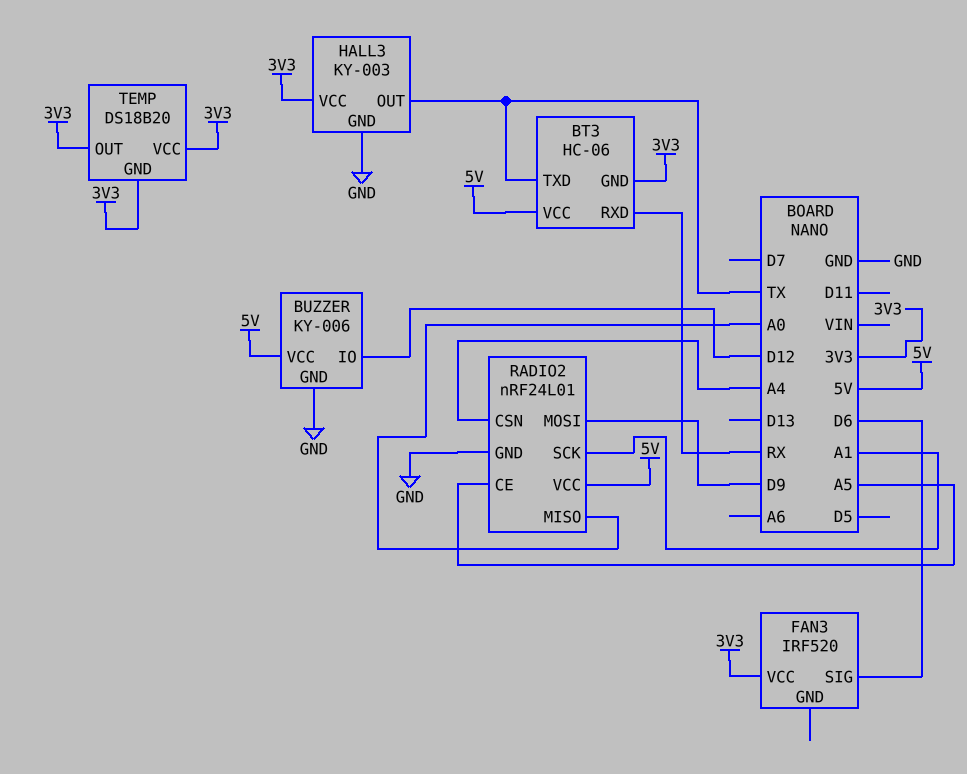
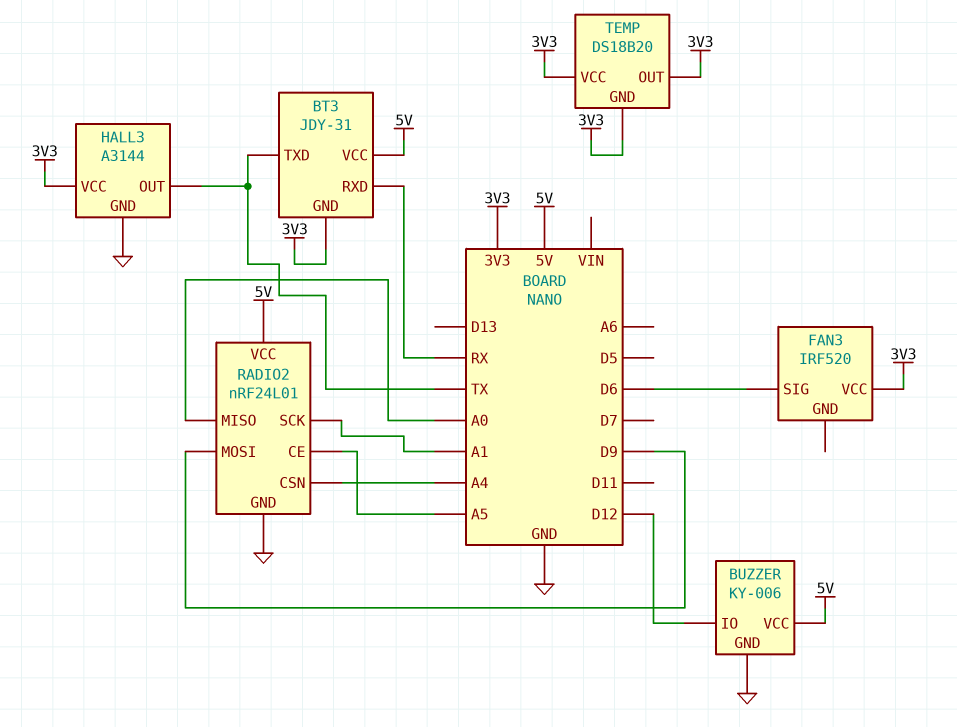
BT3: HC-06 -> JDY-31
HALL3: KY-003 -> A3144

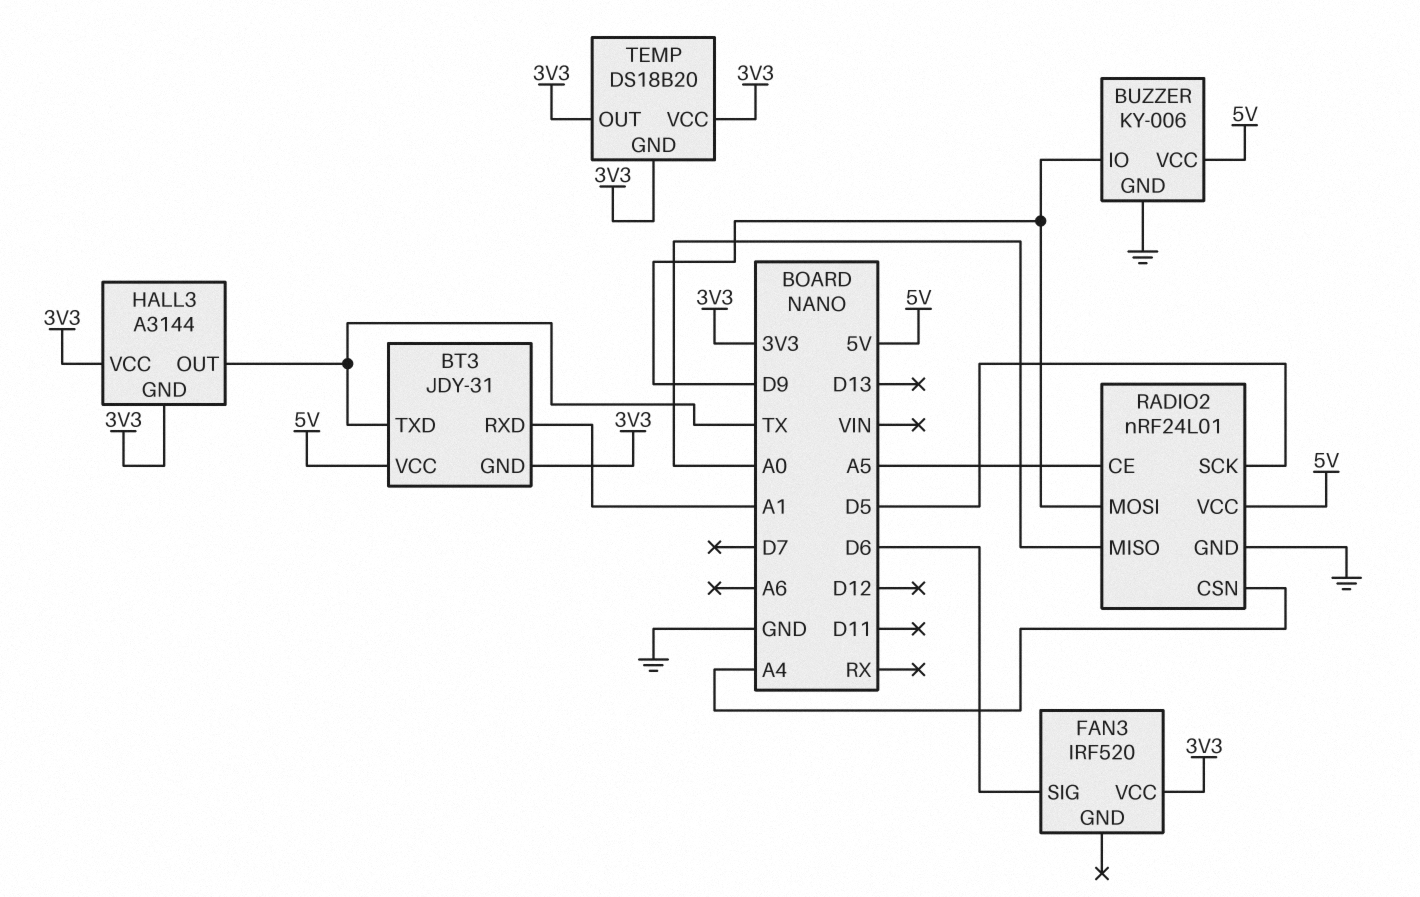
BT3 pin RXD: RX -> A1
BUZZER pin IO: D12 -> D9
HALL3 pin GND: GND -> 3V3
RADIO2 pin SCK: A1 -> D5

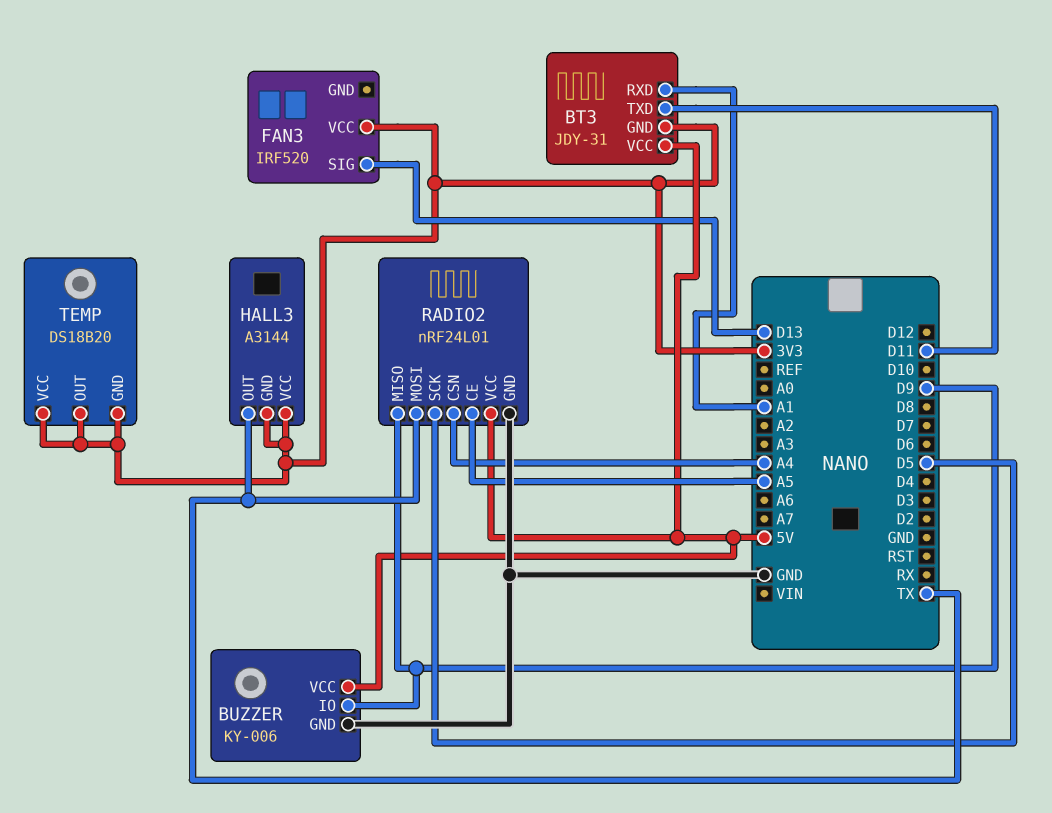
BT3 pin TXD: TX -> D11
FAN3 pin SIG: D6 -> D13
RADIO2 pin MISO: A0 -> D9
RADIO2 pin MOSI: D9 -> TX

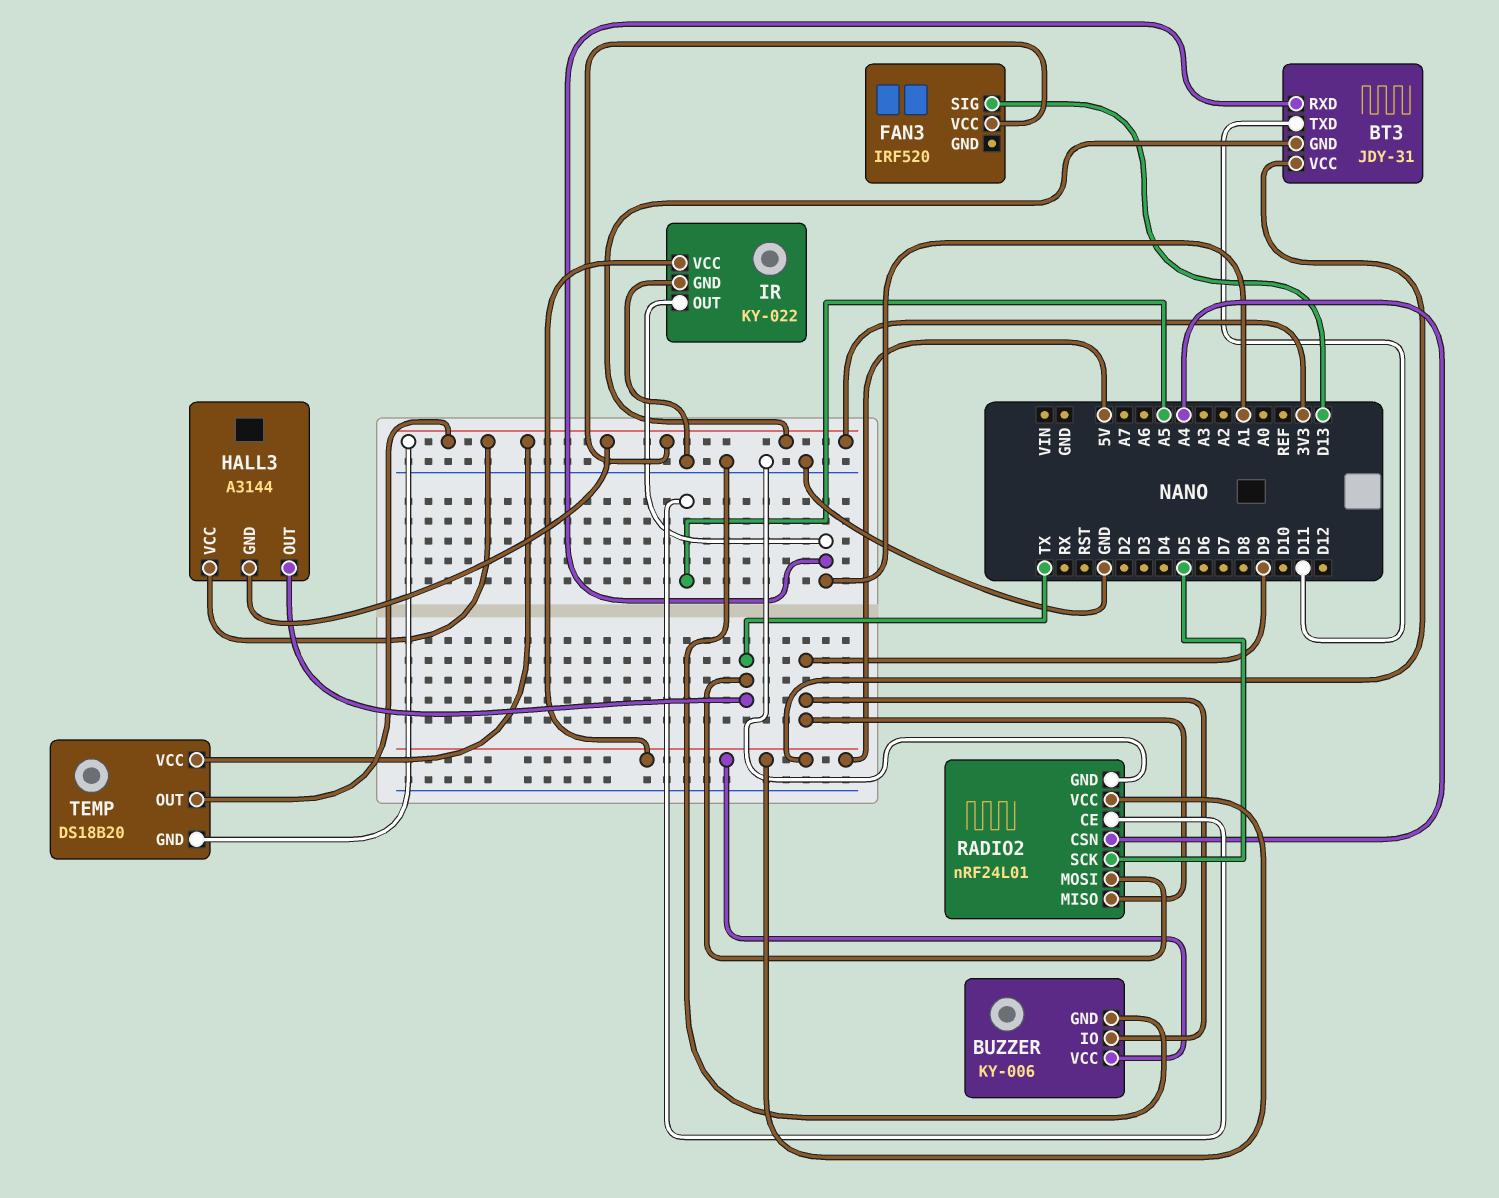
IR: none -> KY-022
IR pin GND: none -> GND
IR pin OUT: none -> A1
IR pin VCC: none -> 5V

